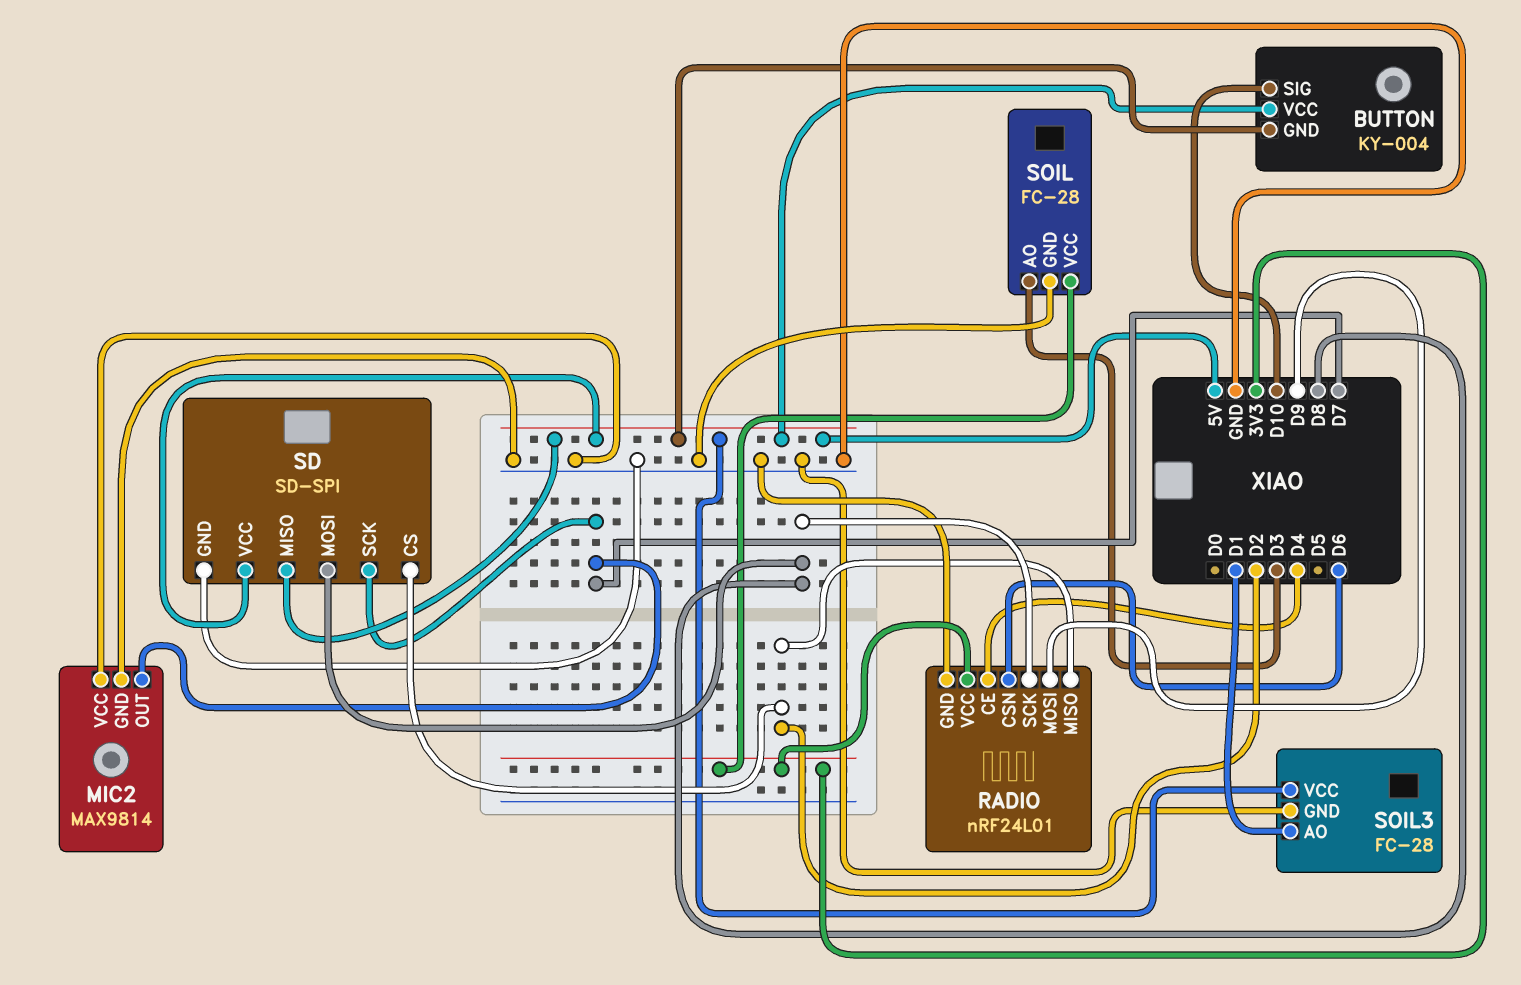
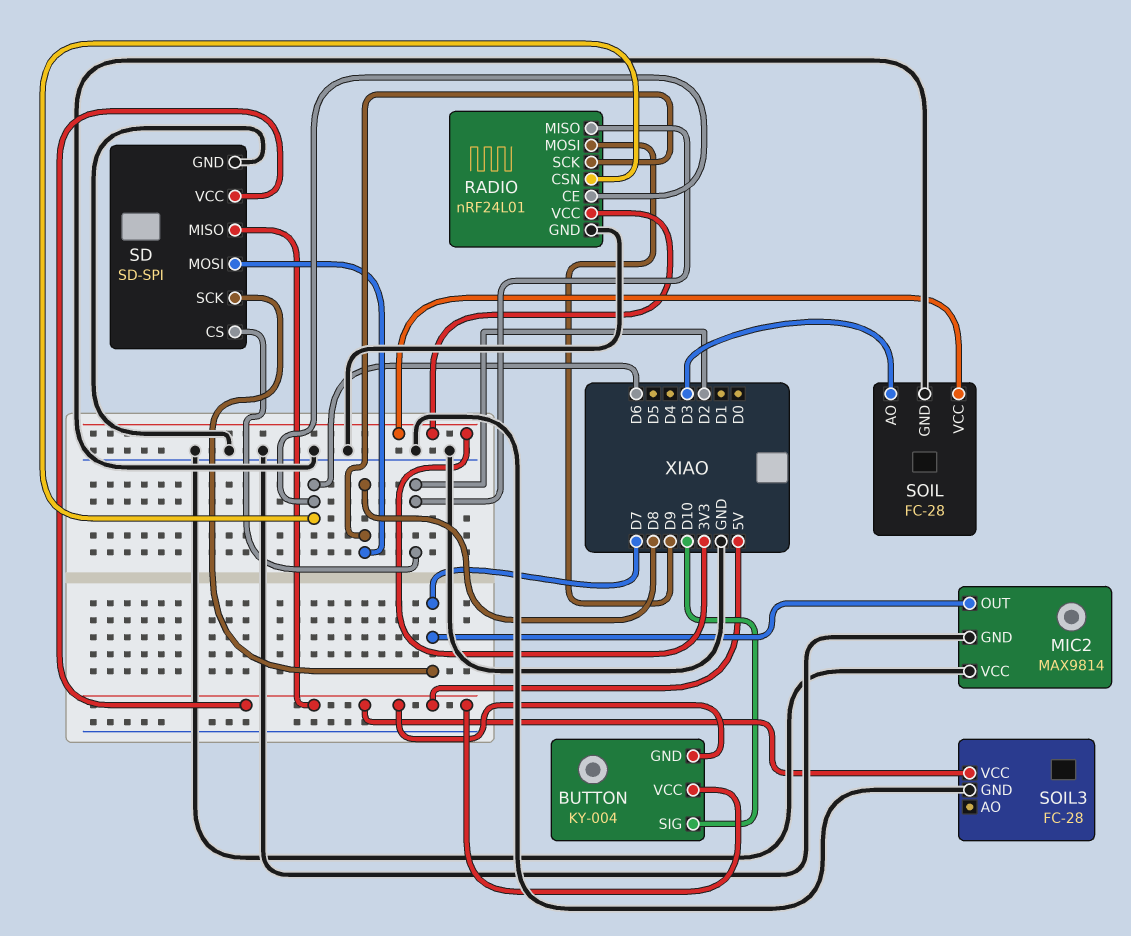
RADIO pin CE: D4 -> D6
SOIL3 pin AO: D1 -> none

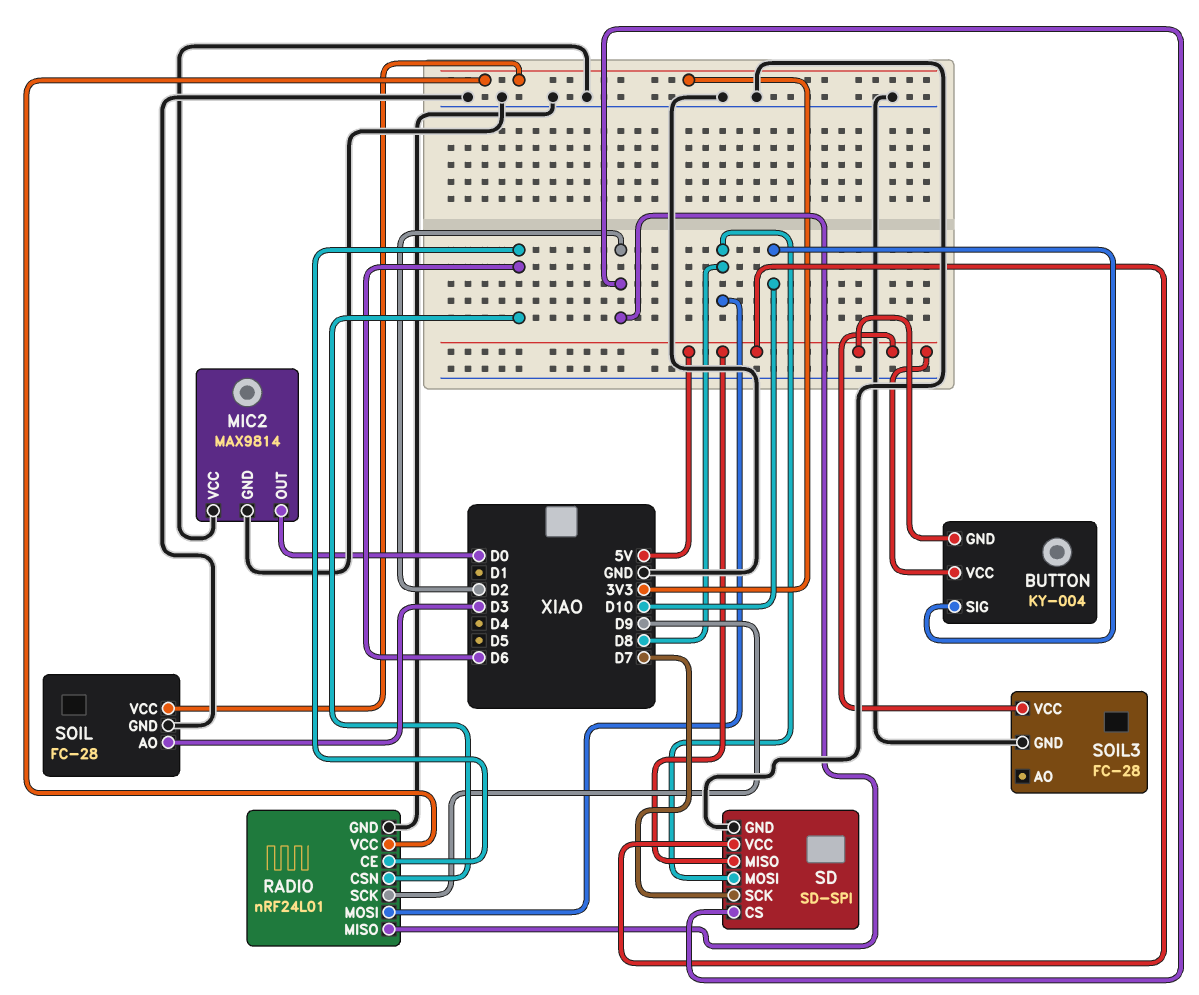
MIC2 pin OUT: D7 -> D0
RADIO pin MOSI: D9 -> D8
RADIO pin SCK: D8 -> D9

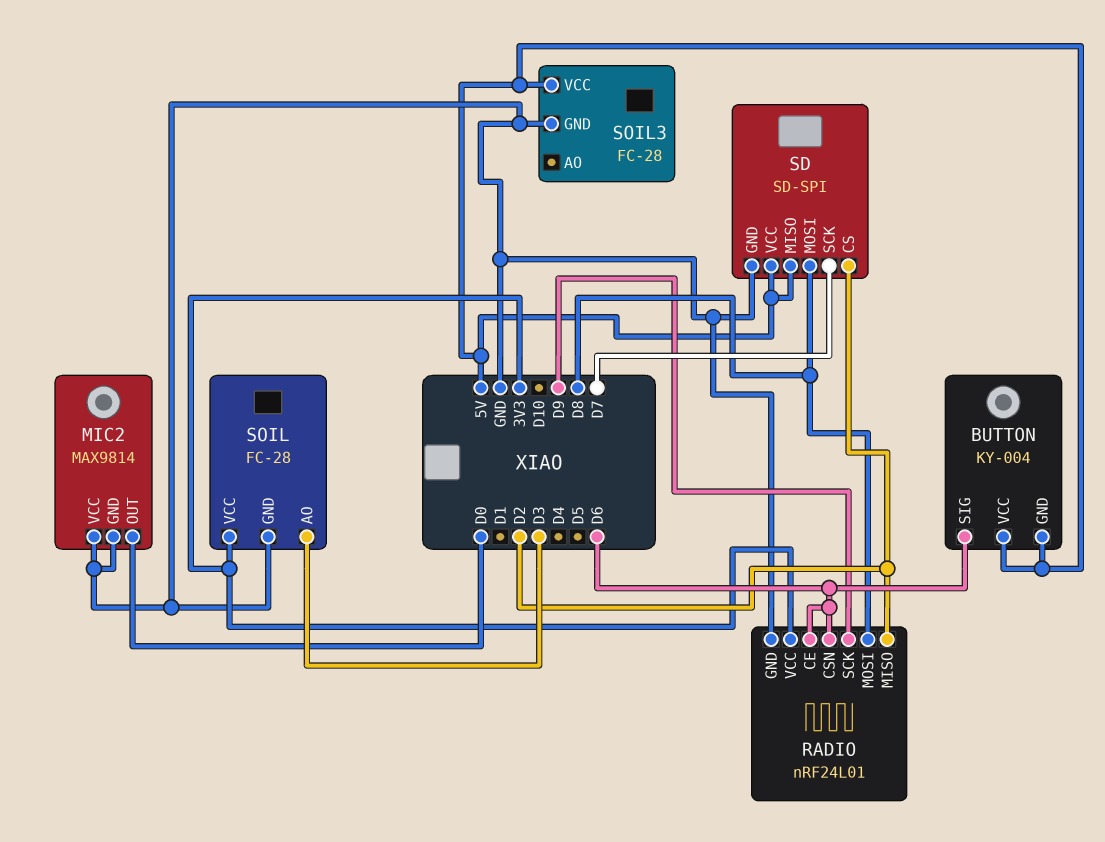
BUTTON pin SIG: D10 -> D6

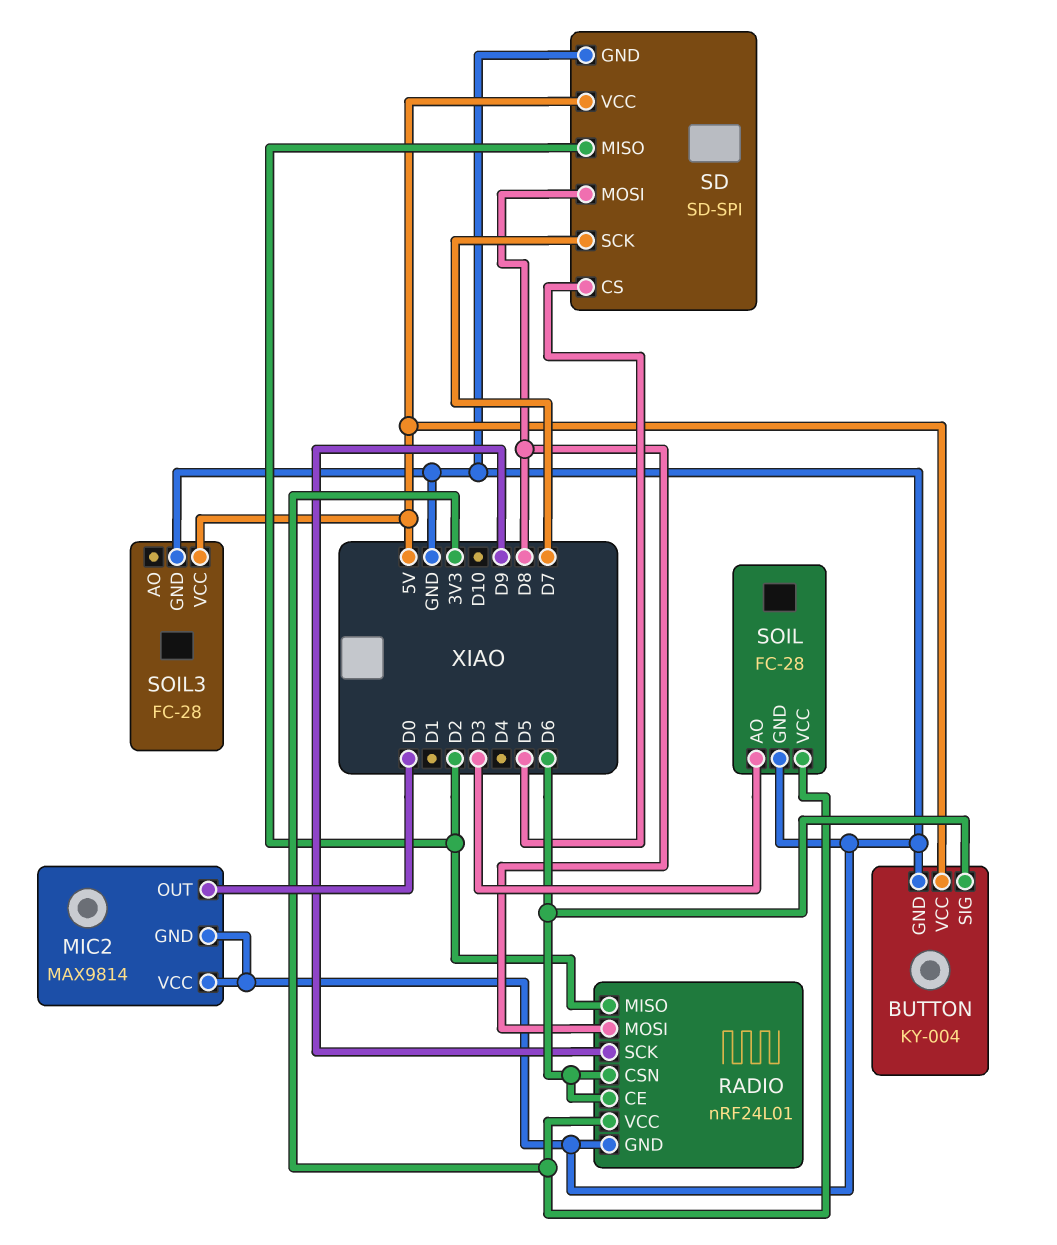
BUTTON pin GND: 5V -> GND
SD pin CS: D2 -> D5
SD pin MISO: 5V -> D2

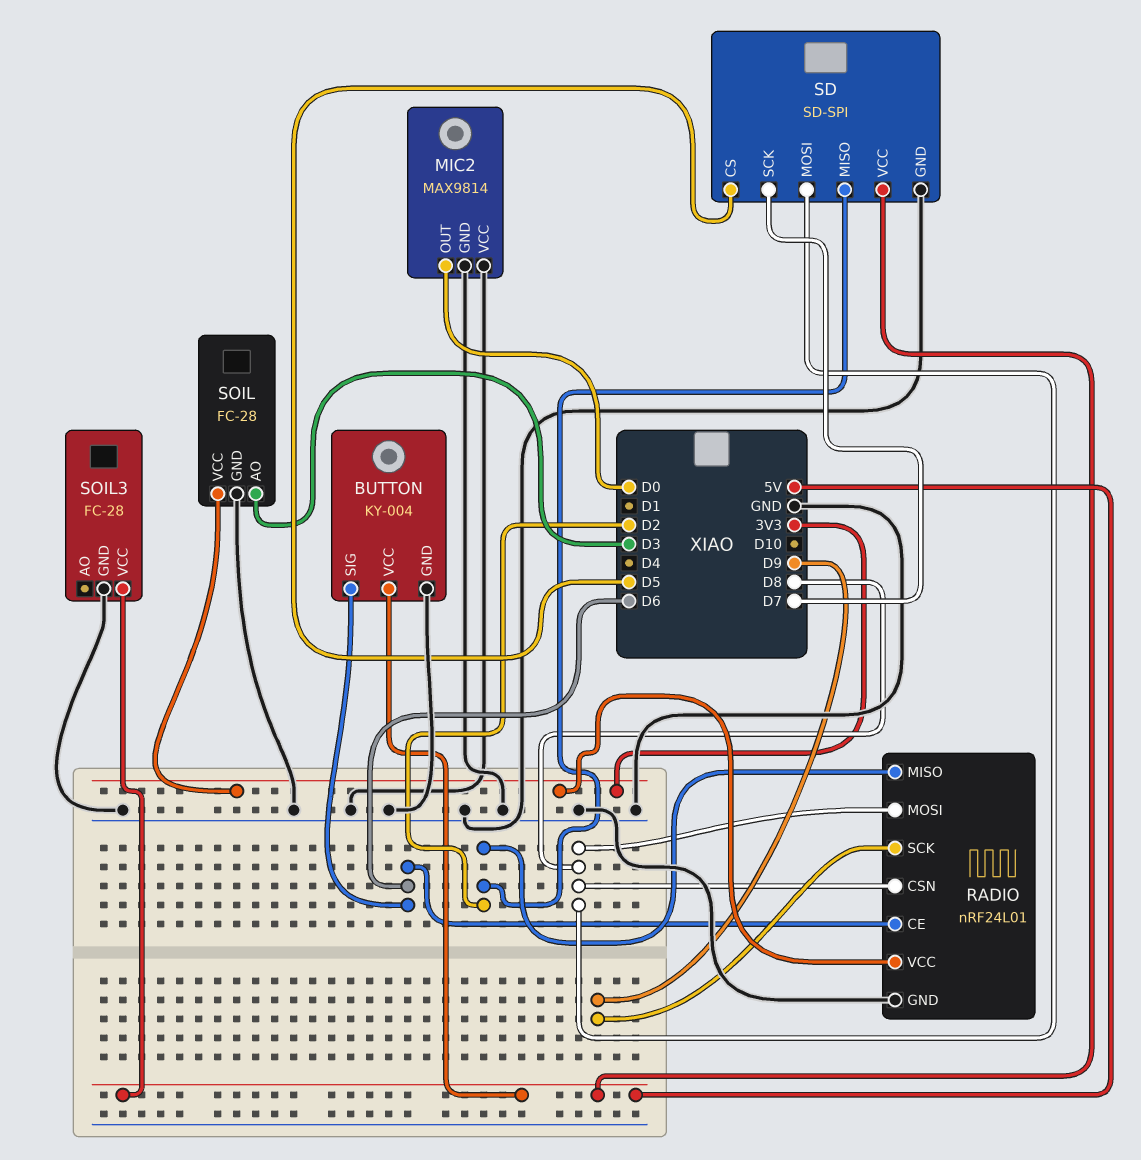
RADIO pin CSN: D6 -> D8

